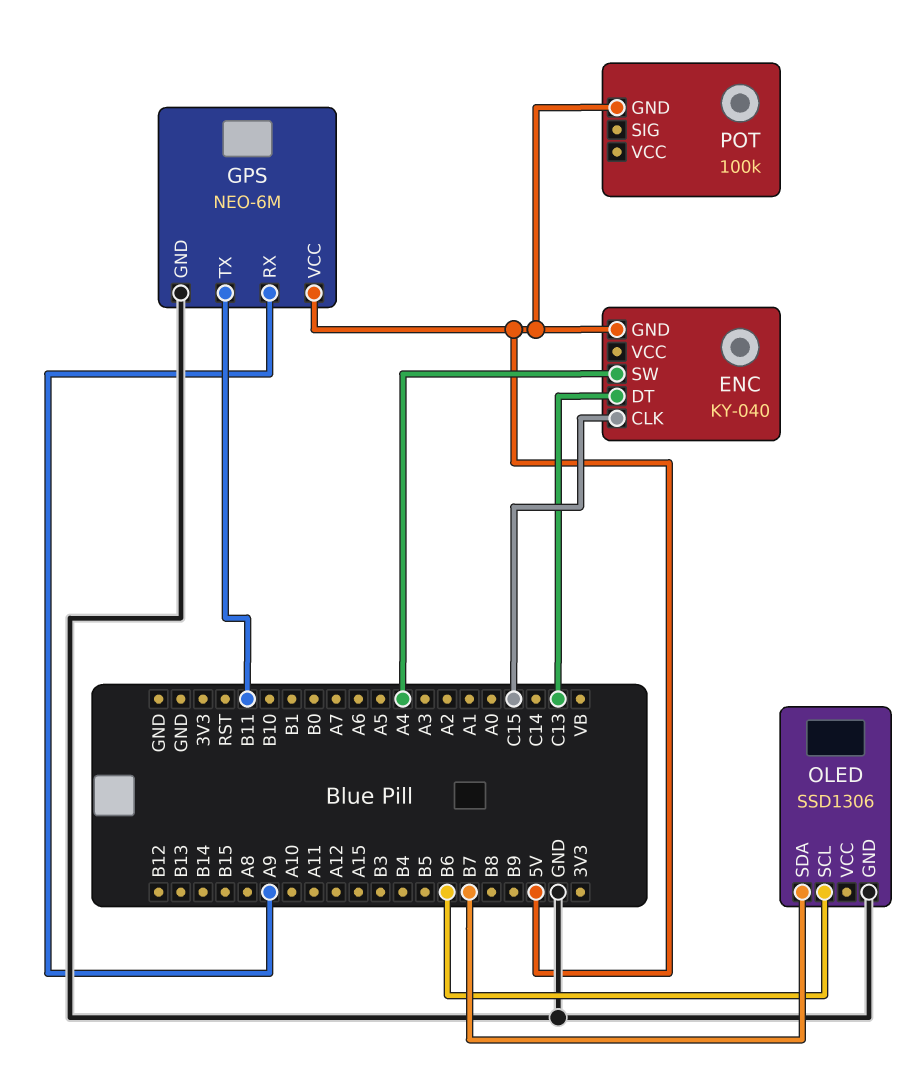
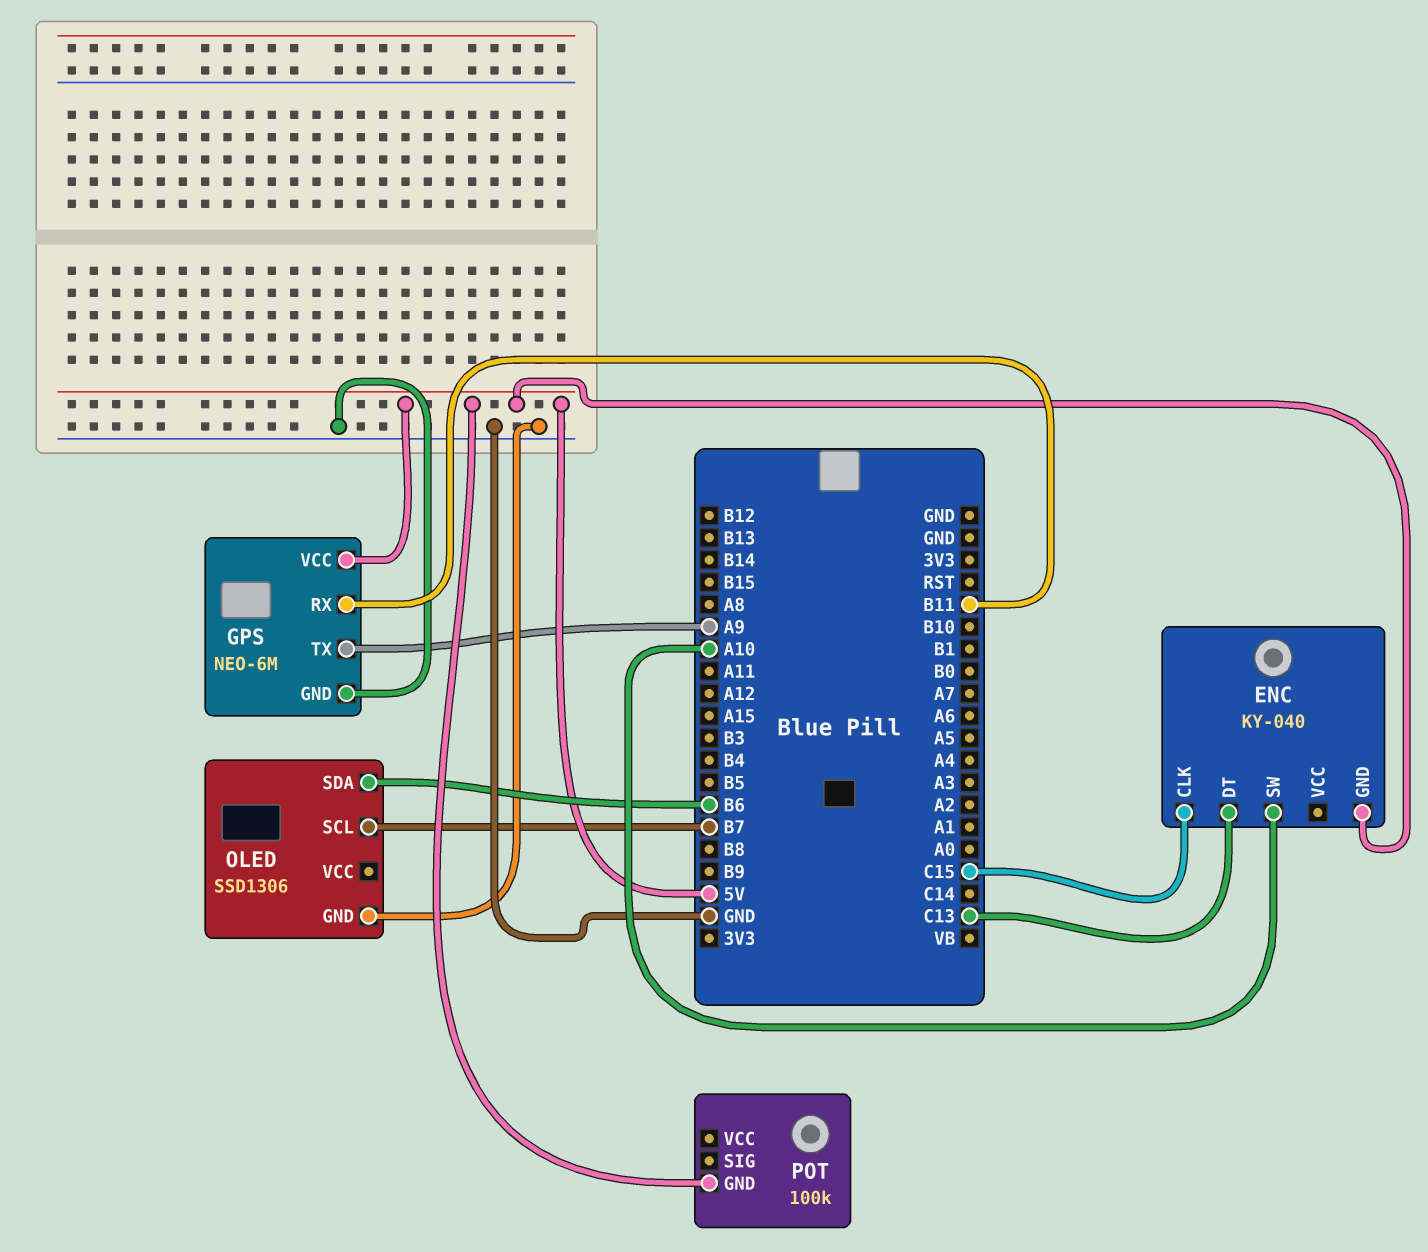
ENC pin SW: A4 -> A10
GPS pin RX: A9 -> B11
GPS pin TX: B11 -> A9
OLED pin SCL: B6 -> B7
OLED pin SDA: B7 -> B6

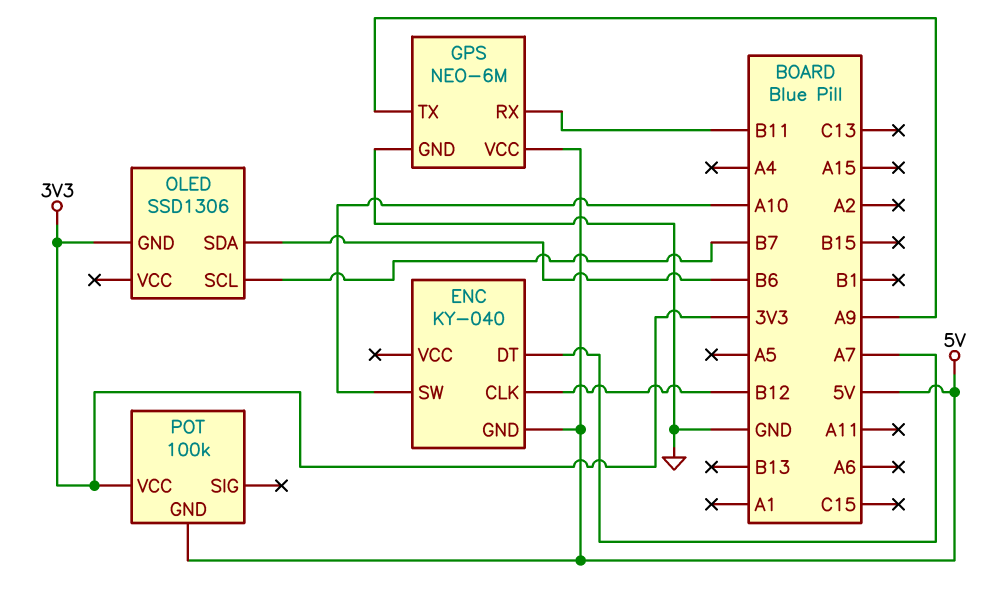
ENC pin CLK: C15 -> B12
ENC pin DT: C13 -> A7
OLED pin GND: GND -> 3V3
POT pin VCC: none -> 3V3

